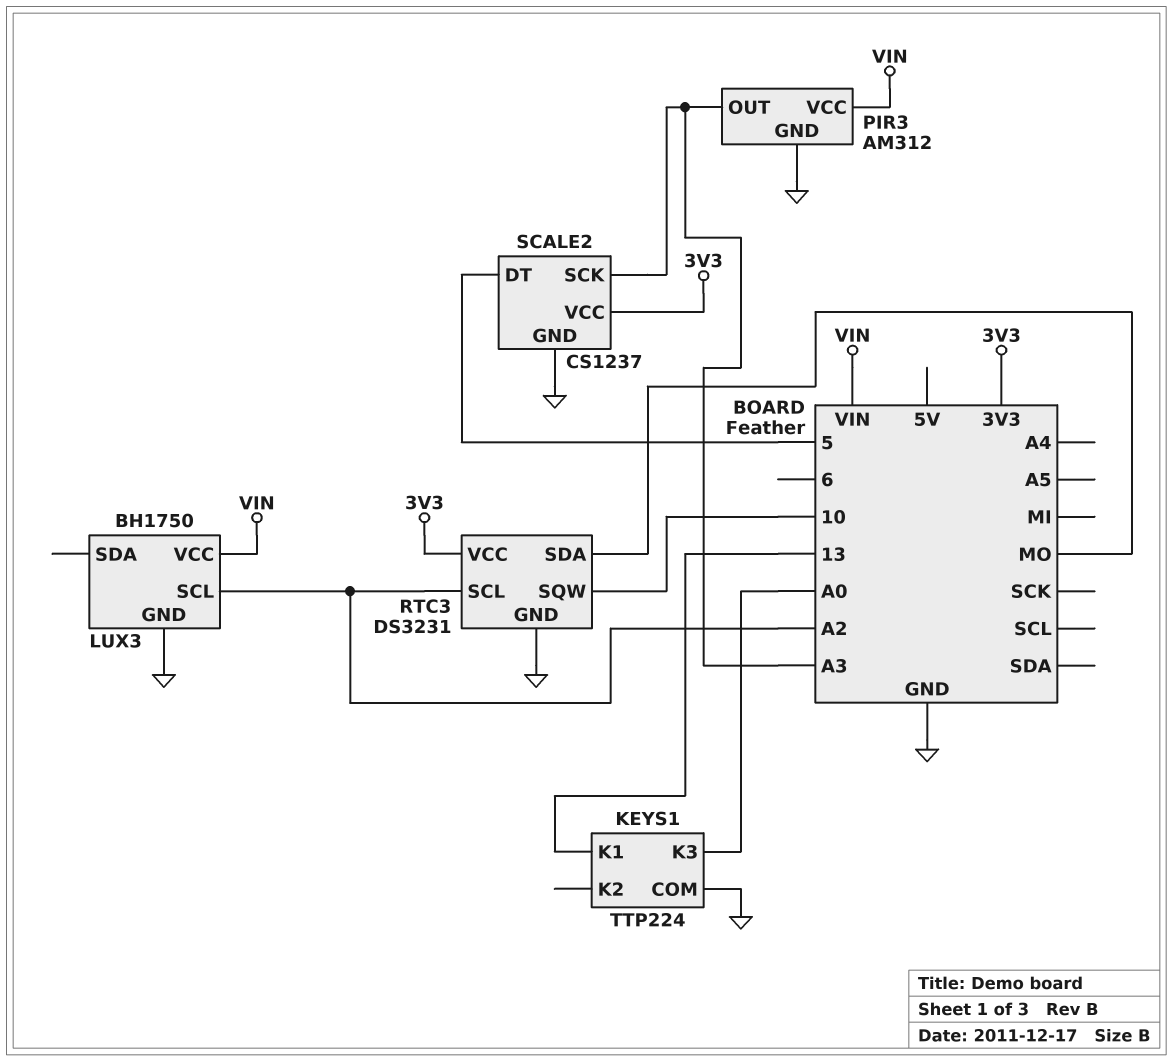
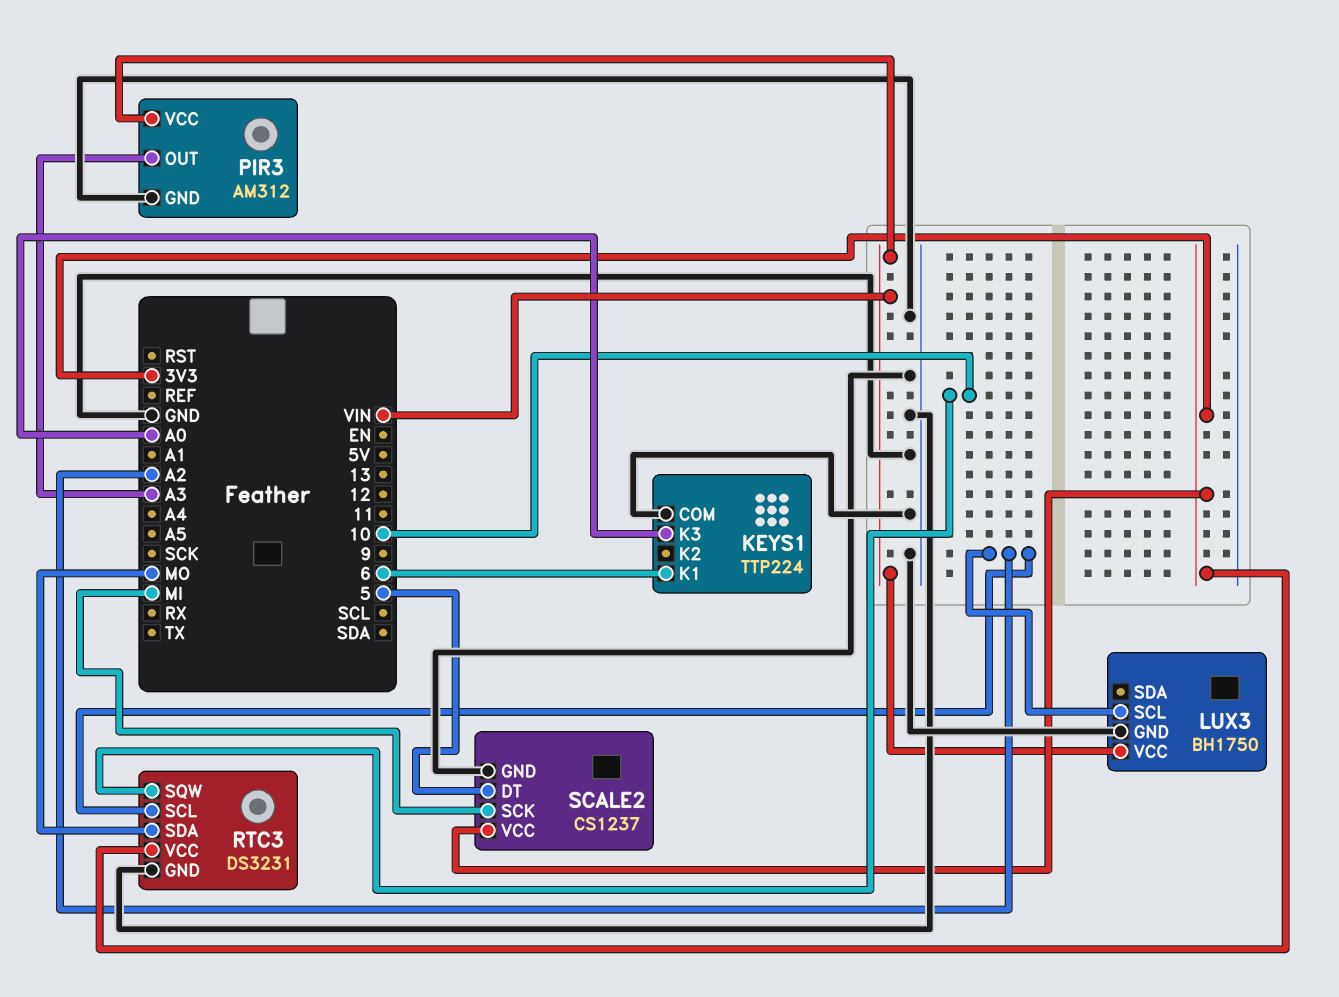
KEYS1 pin K1: 13 -> 6
SCALE2 pin SCK: A3 -> MI

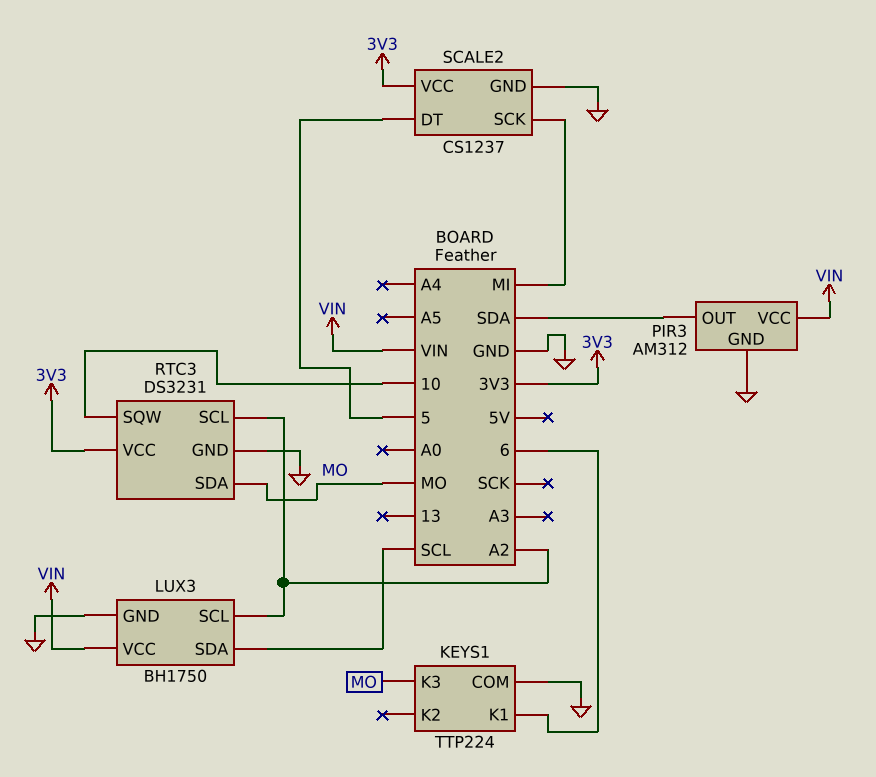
KEYS1 pin K3: A0 -> MO
LUX3 pin SDA: none -> SCL
PIR3 pin OUT: A3 -> SDA

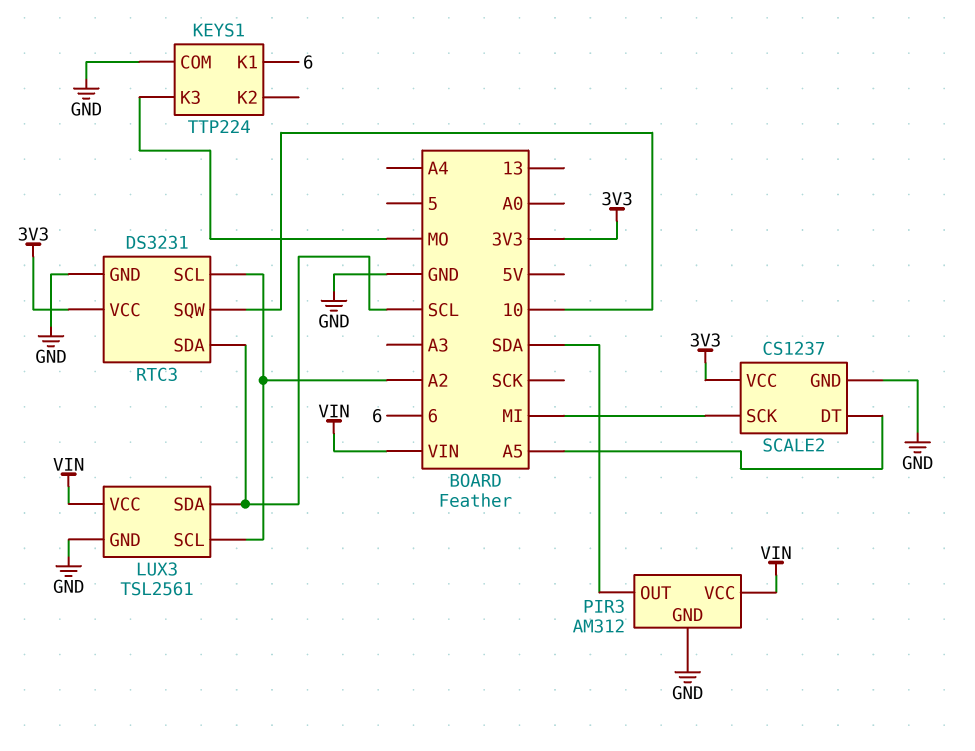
LUX3: BH1750 -> TSL2561
RTC3 pin SDA: MO -> SCL
SCALE2 pin DT: 5 -> A5

